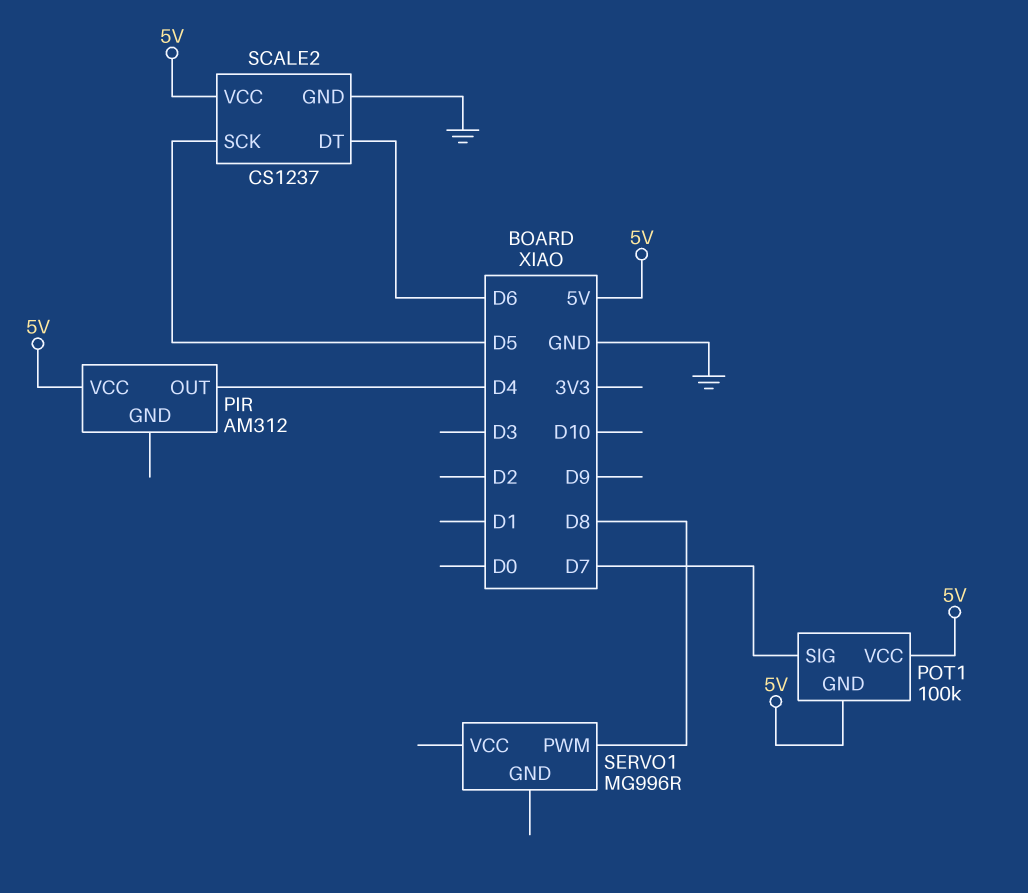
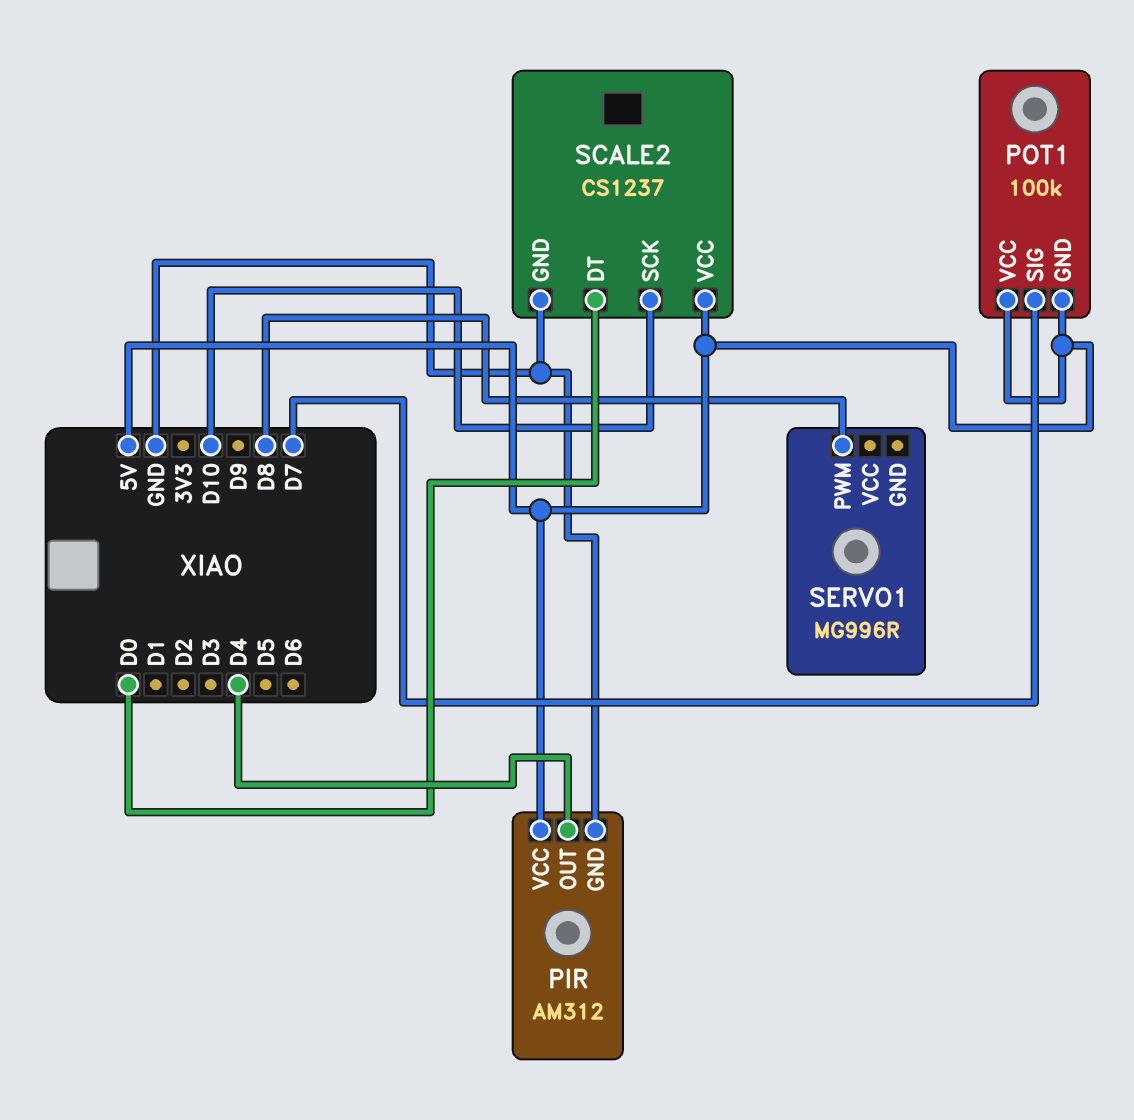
PIR pin GND: none -> GND
SCALE2 pin DT: D6 -> D0
SCALE2 pin SCK: D5 -> D10

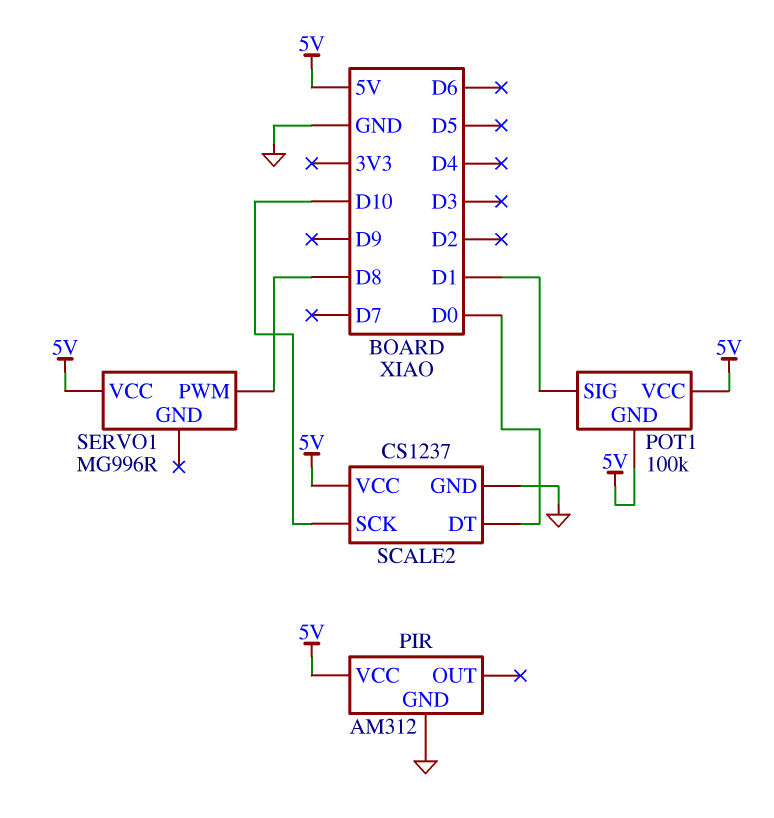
PIR pin OUT: D4 -> none
POT1 pin SIG: D7 -> D1
SERVO1 pin VCC: none -> 5V

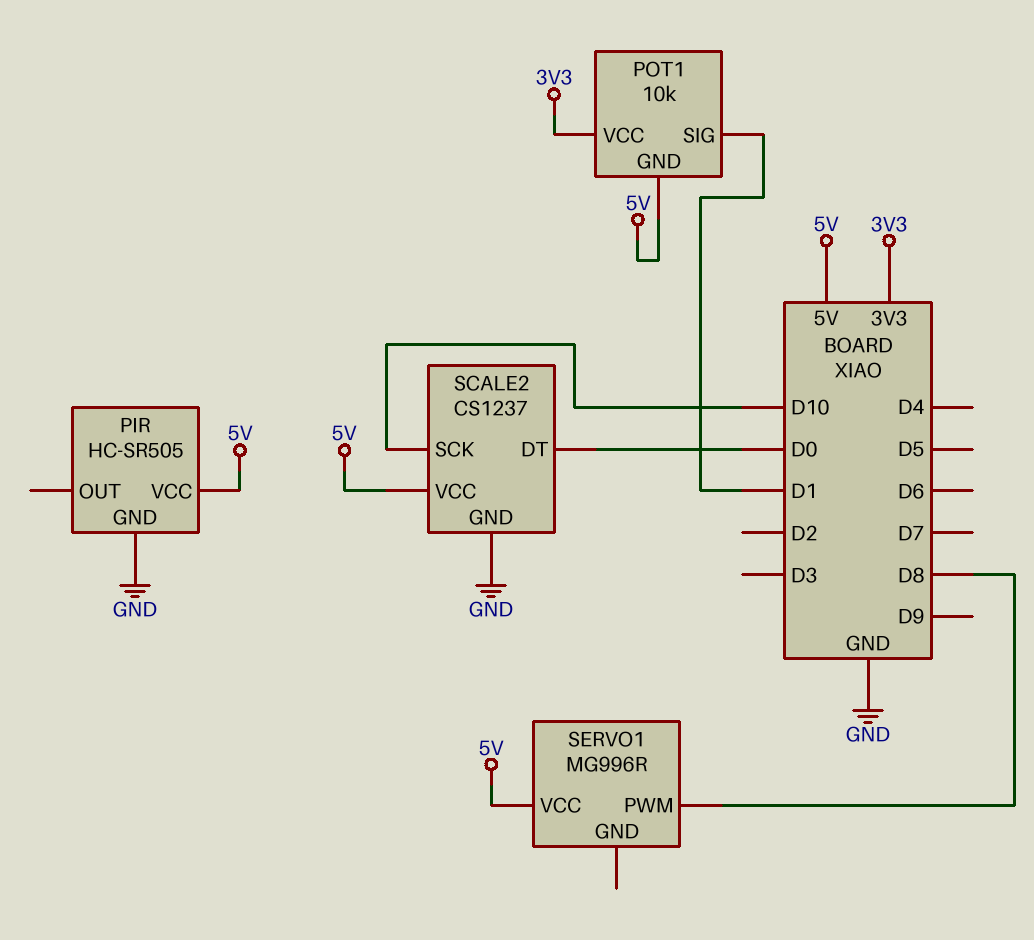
PIR: AM312 -> HC-SR505
POT1: 100k -> 10k
POT1 pin VCC: 5V -> 3V3

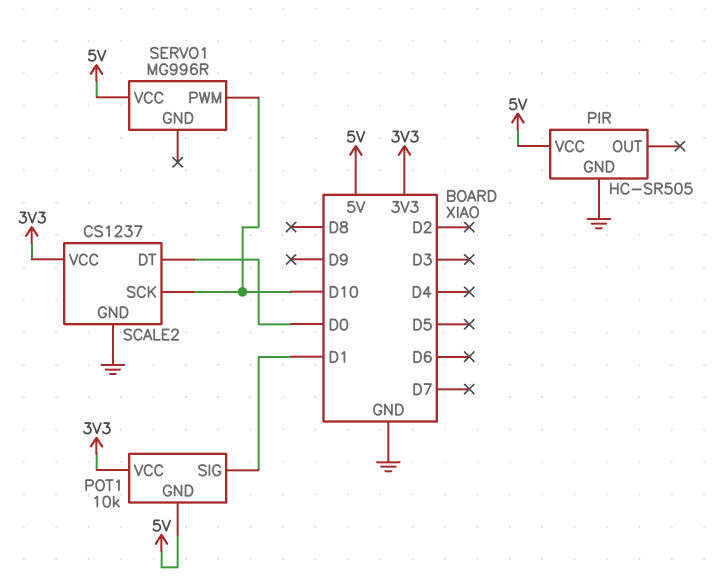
SCALE2 pin VCC: 5V -> 3V3
SERVO1 pin PWM: D8 -> D10

